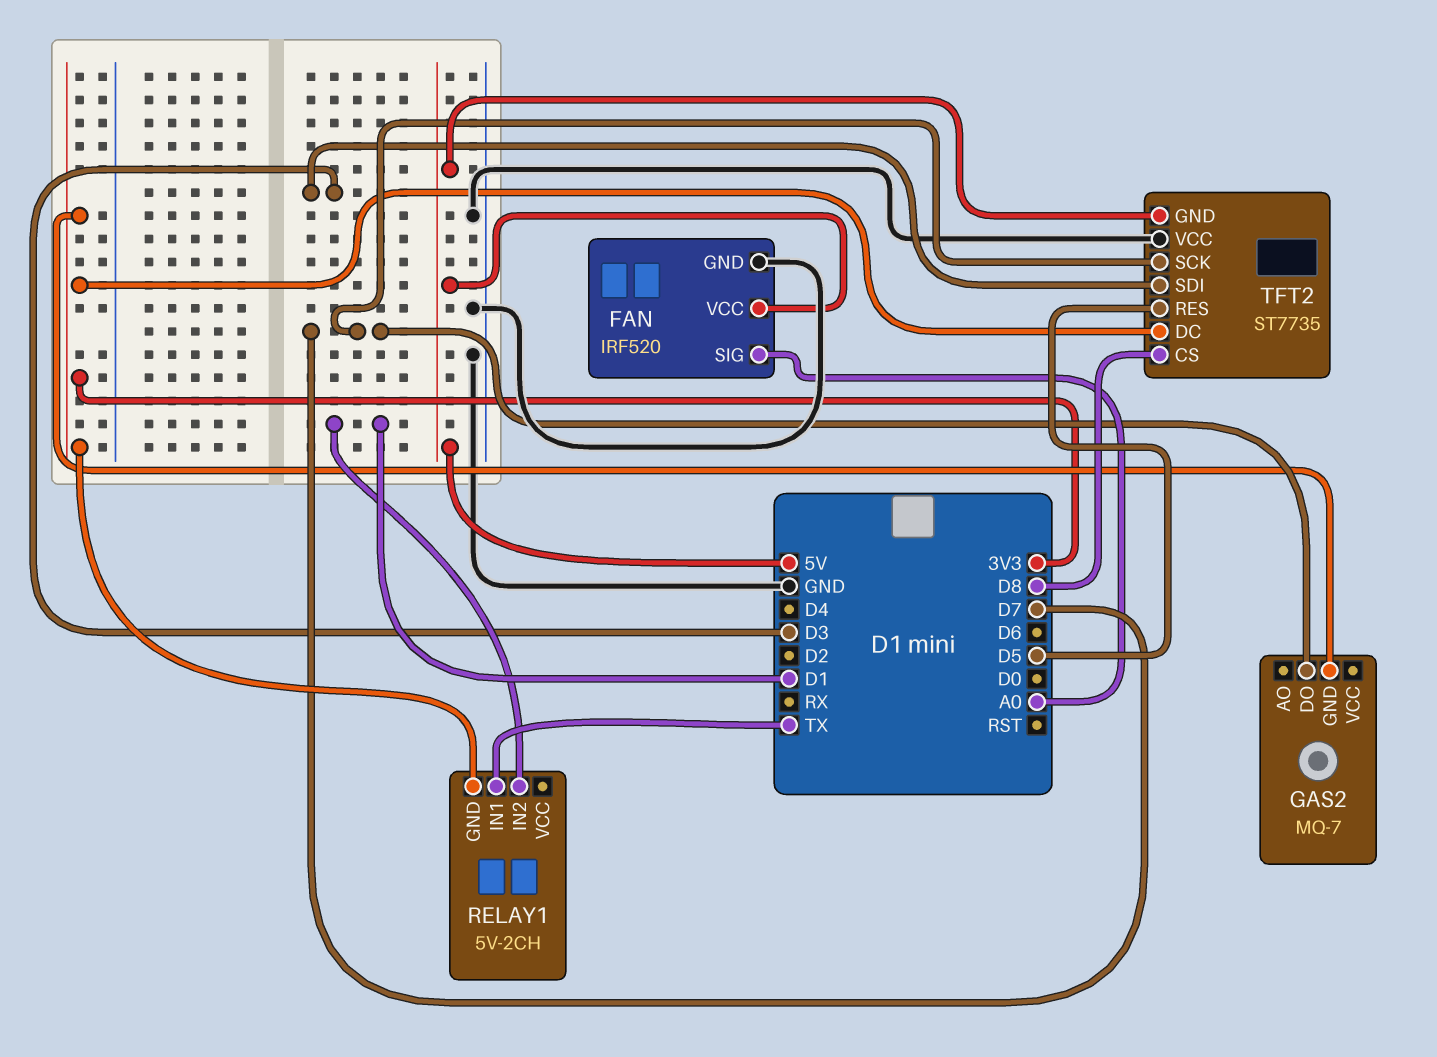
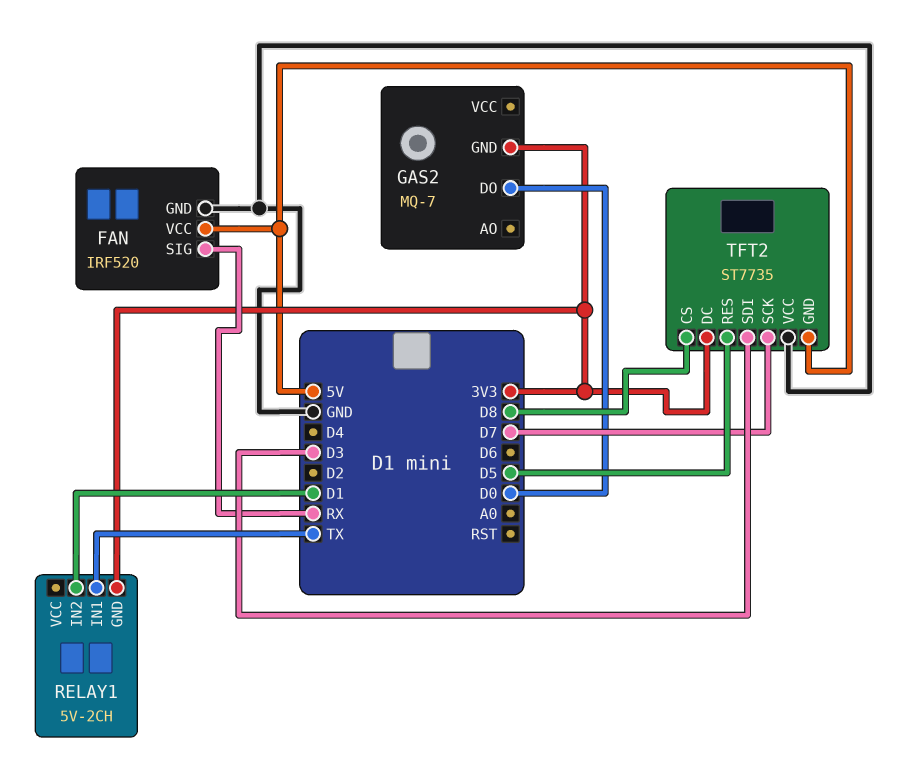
FAN pin SIG: A0 -> RX
GAS2 pin DO: D7 -> D0

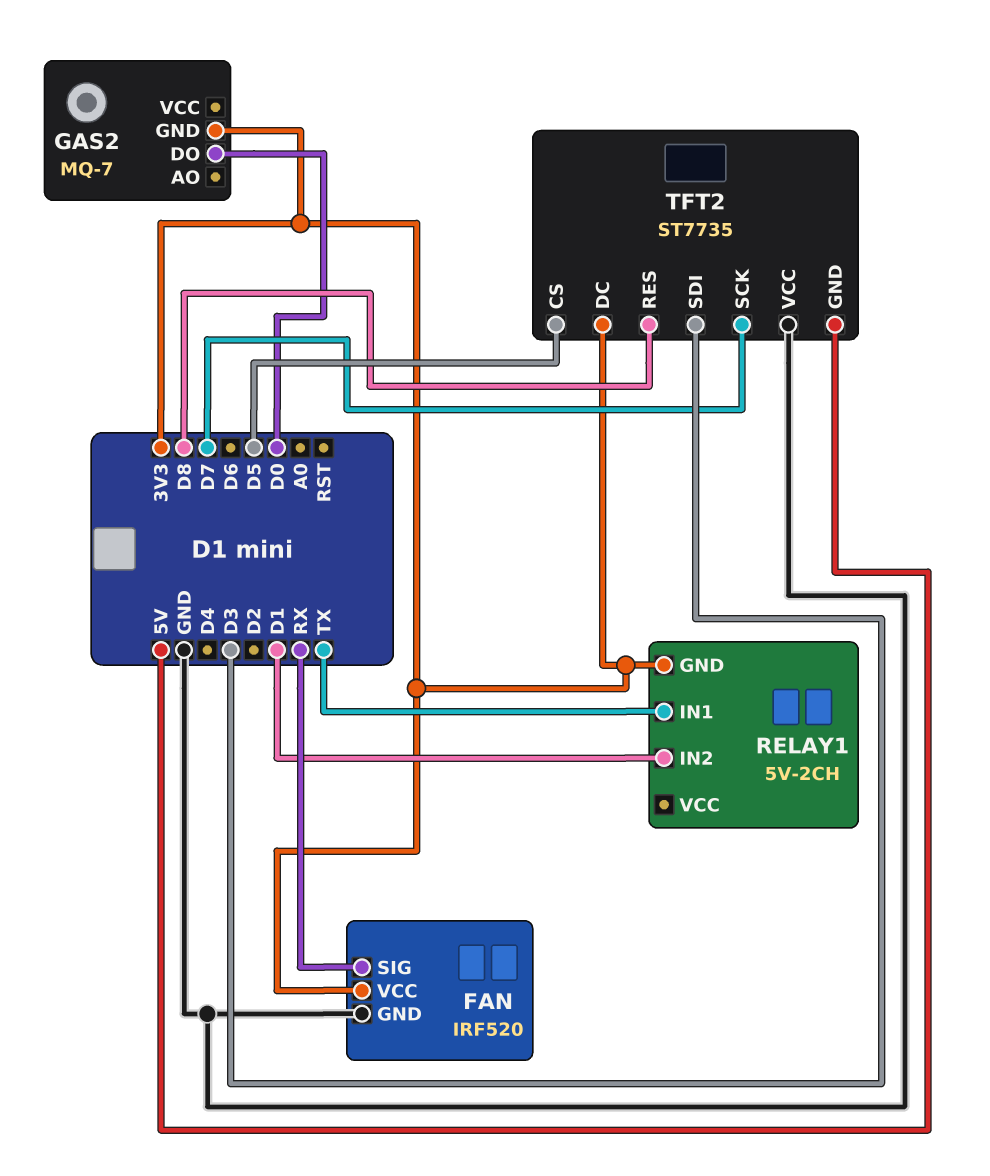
FAN pin VCC: 5V -> 3V3
TFT2 pin CS: D8 -> D5
TFT2 pin RES: D5 -> D8

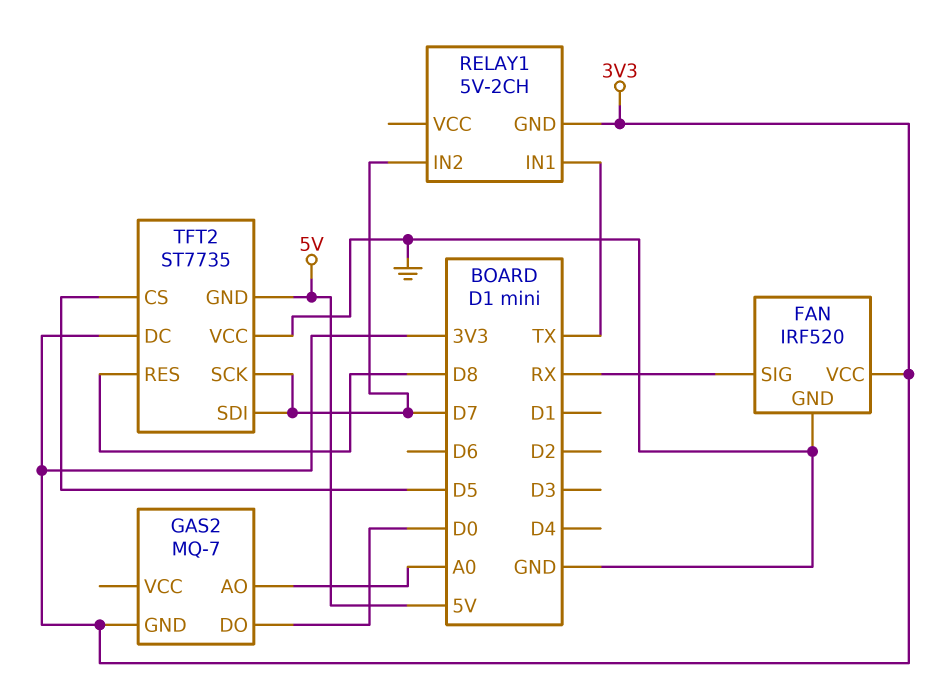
GAS2 pin AO: none -> A0
RELAY1 pin IN2: D1 -> D7
TFT2 pin SDI: D3 -> D7

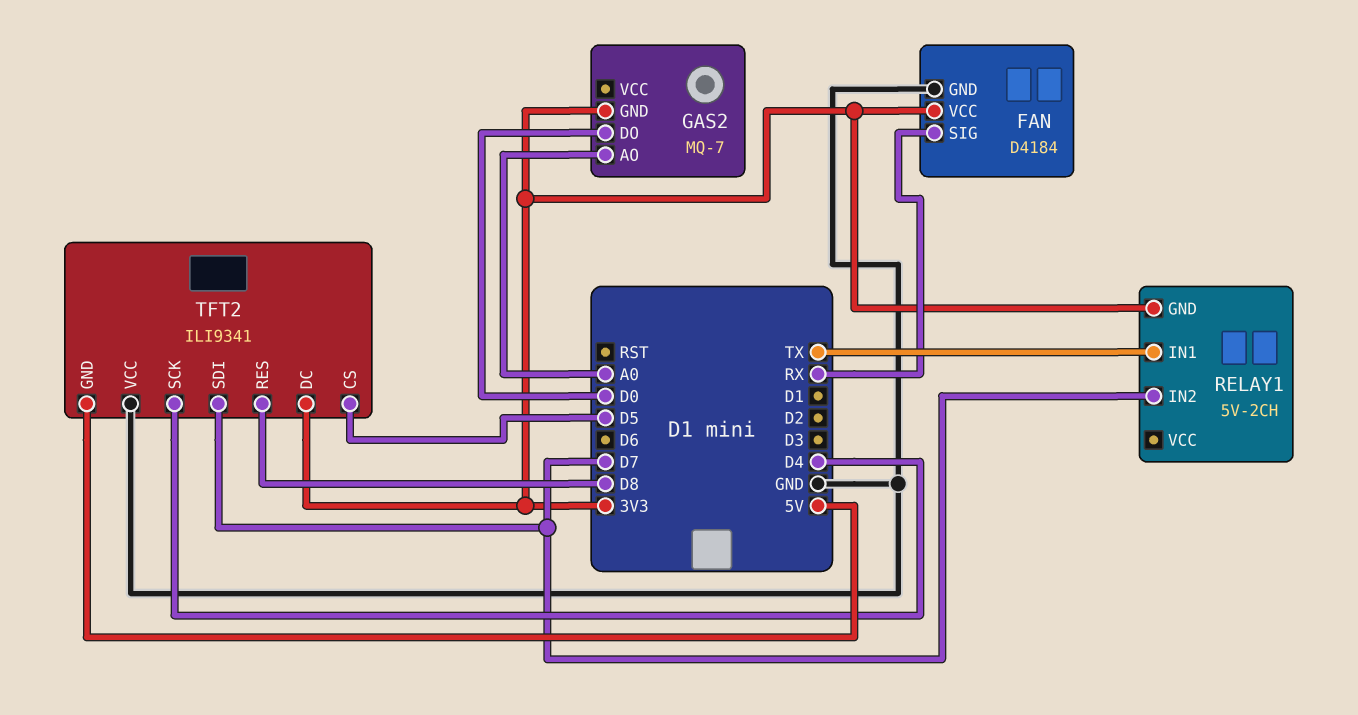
FAN: IRF520 -> D4184
TFT2: ST7735 -> ILI9341
TFT2 pin SCK: D7 -> D4

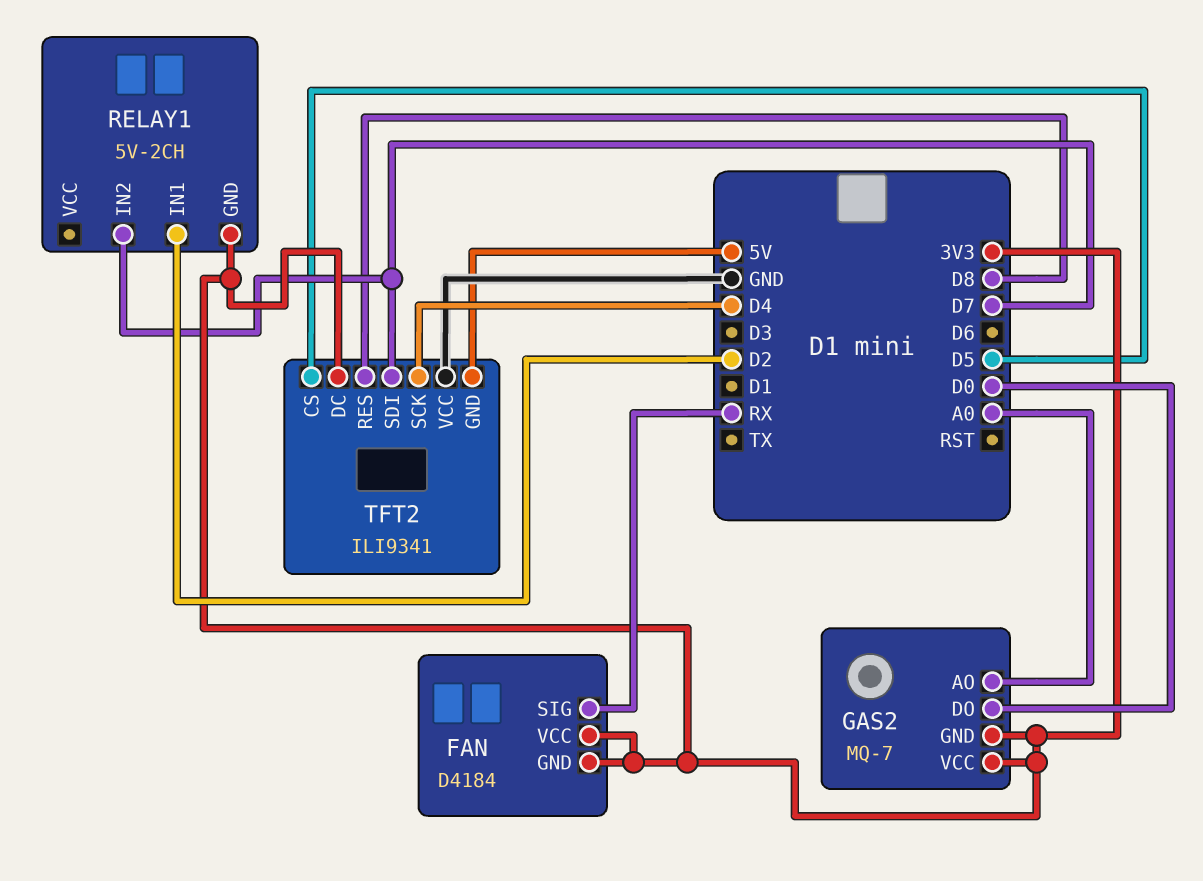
FAN pin GND: GND -> 3V3
GAS2 pin VCC: none -> 3V3
RELAY1 pin IN1: TX -> D2

